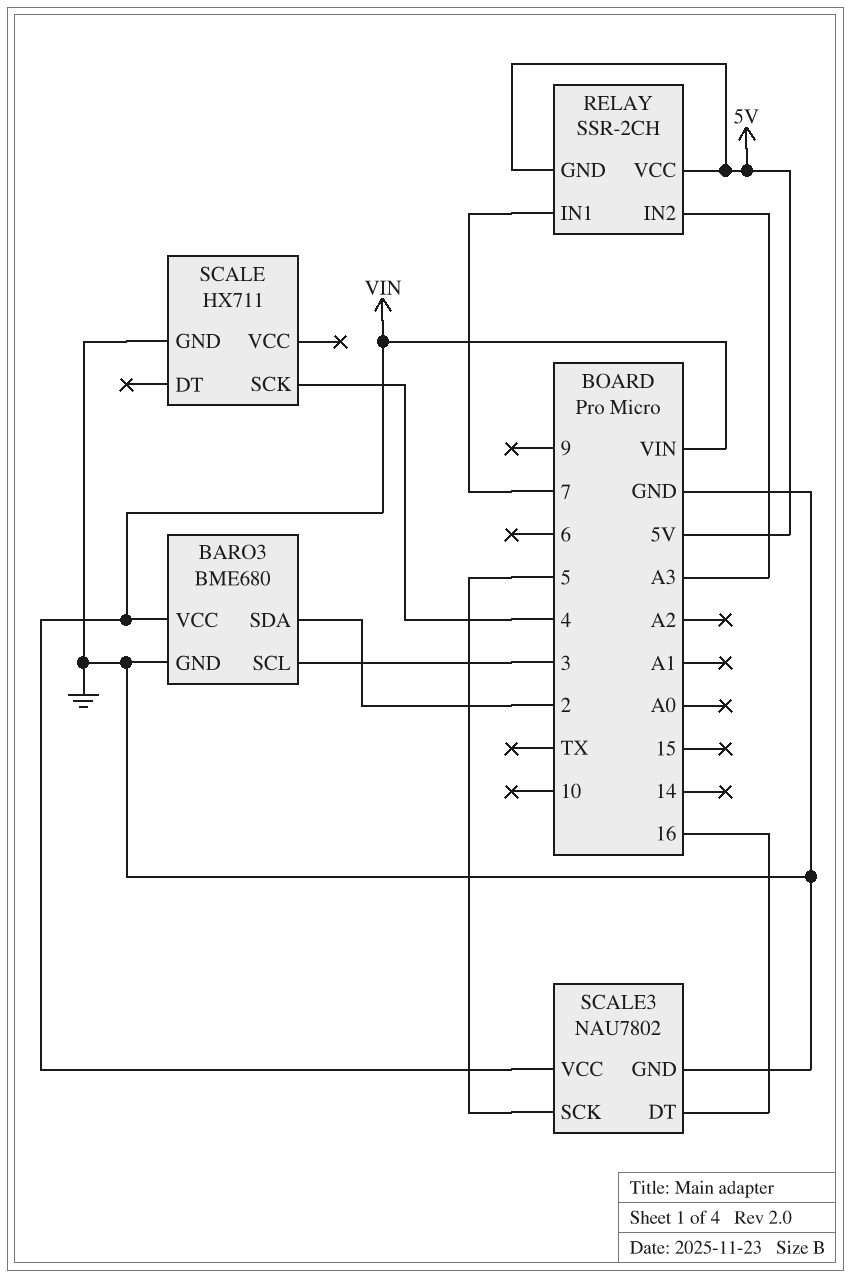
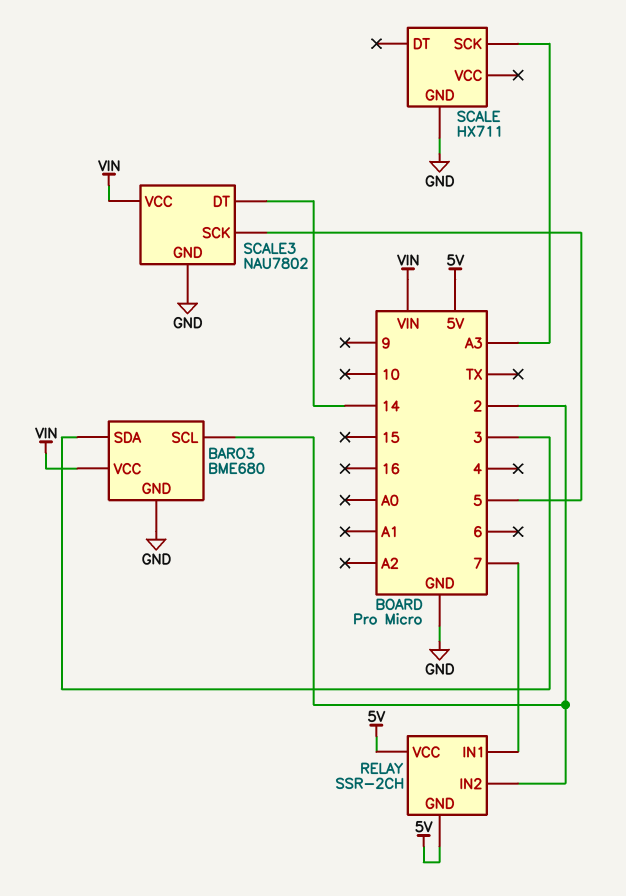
BARO3 pin SCL: 3 -> 2
BARO3 pin SDA: 2 -> 3
RELAY pin IN2: A3 -> 2
SCALE pin SCK: 4 -> A3
SCALE3 pin DT: 16 -> 14

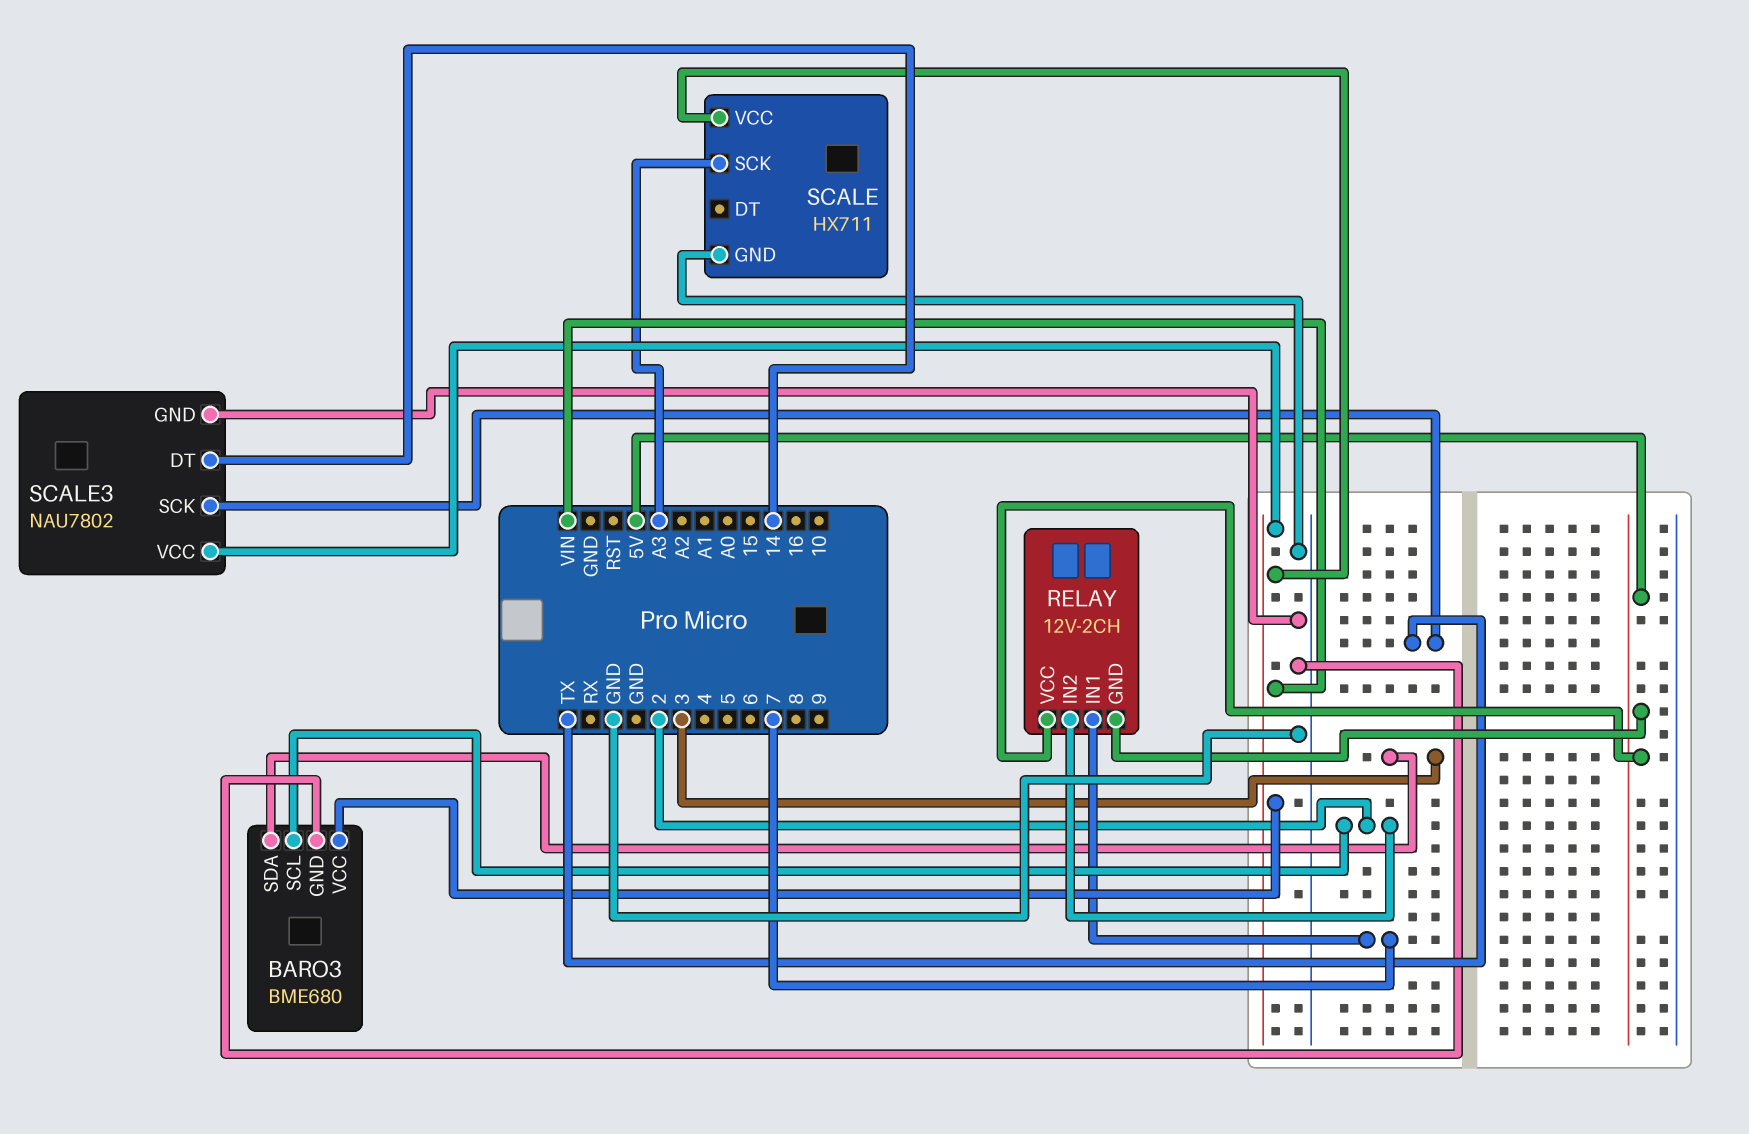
RELAY: SSR-2CH -> 12V-2CH
SCALE pin VCC: none -> VIN
SCALE3 pin SCK: 5 -> TX

